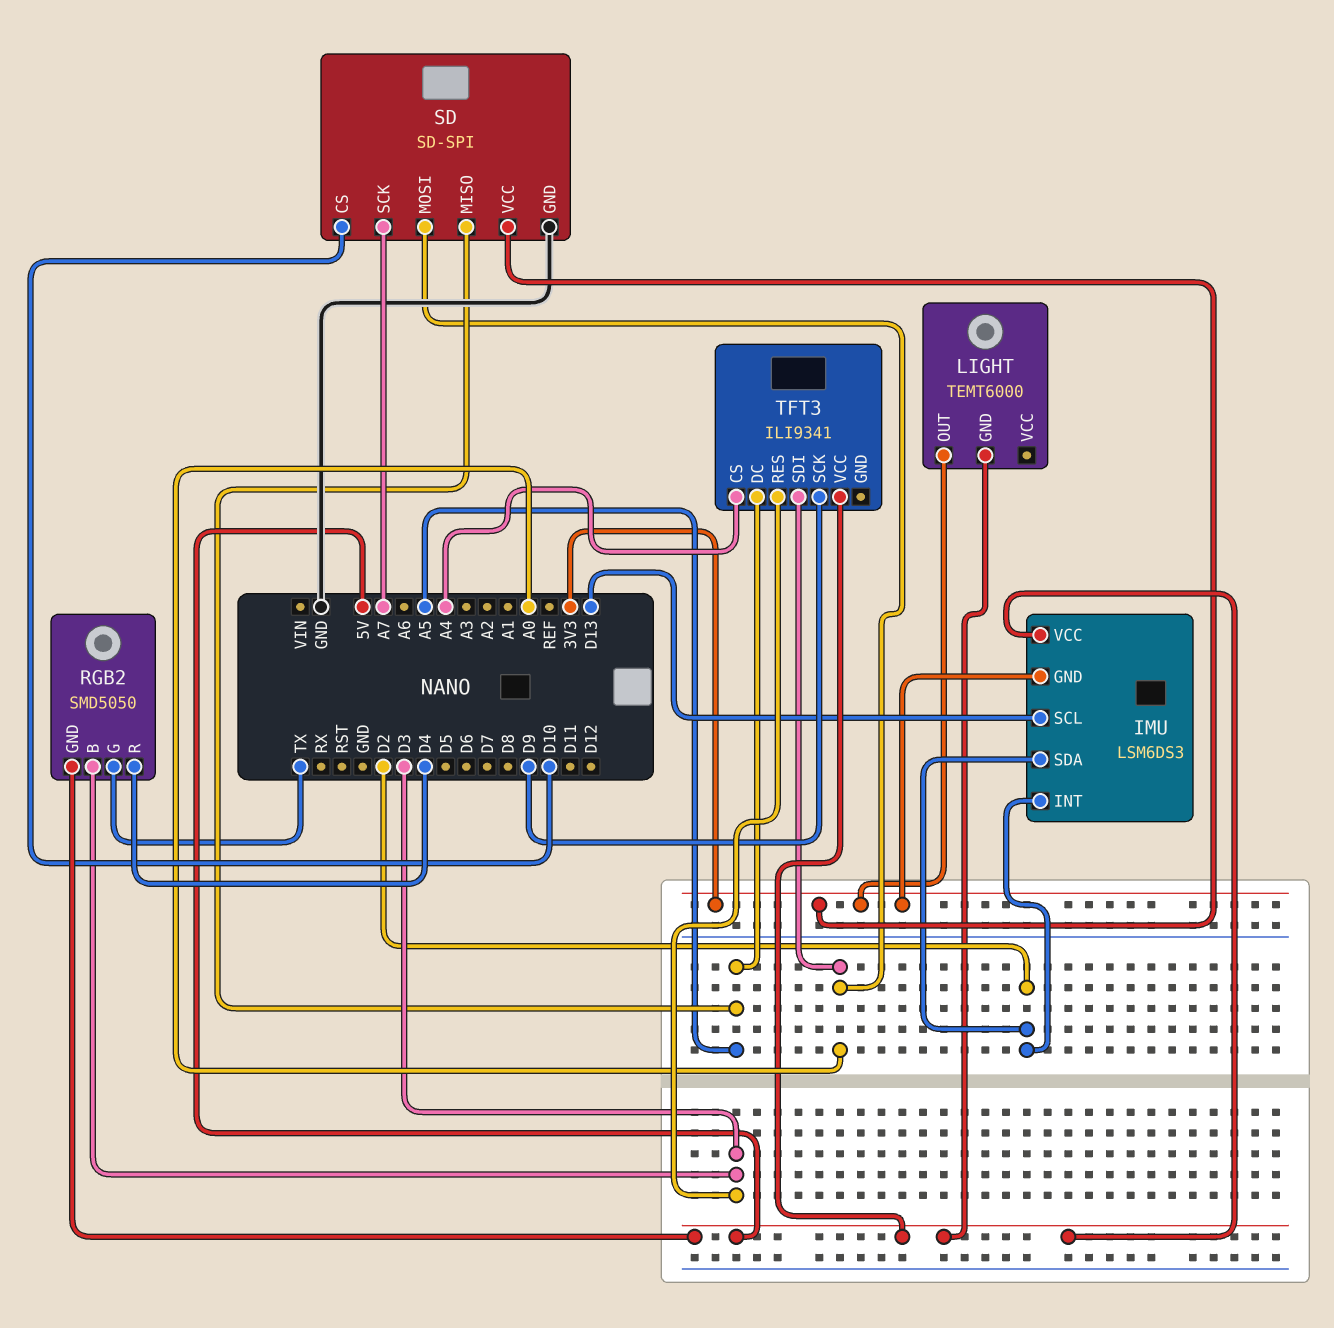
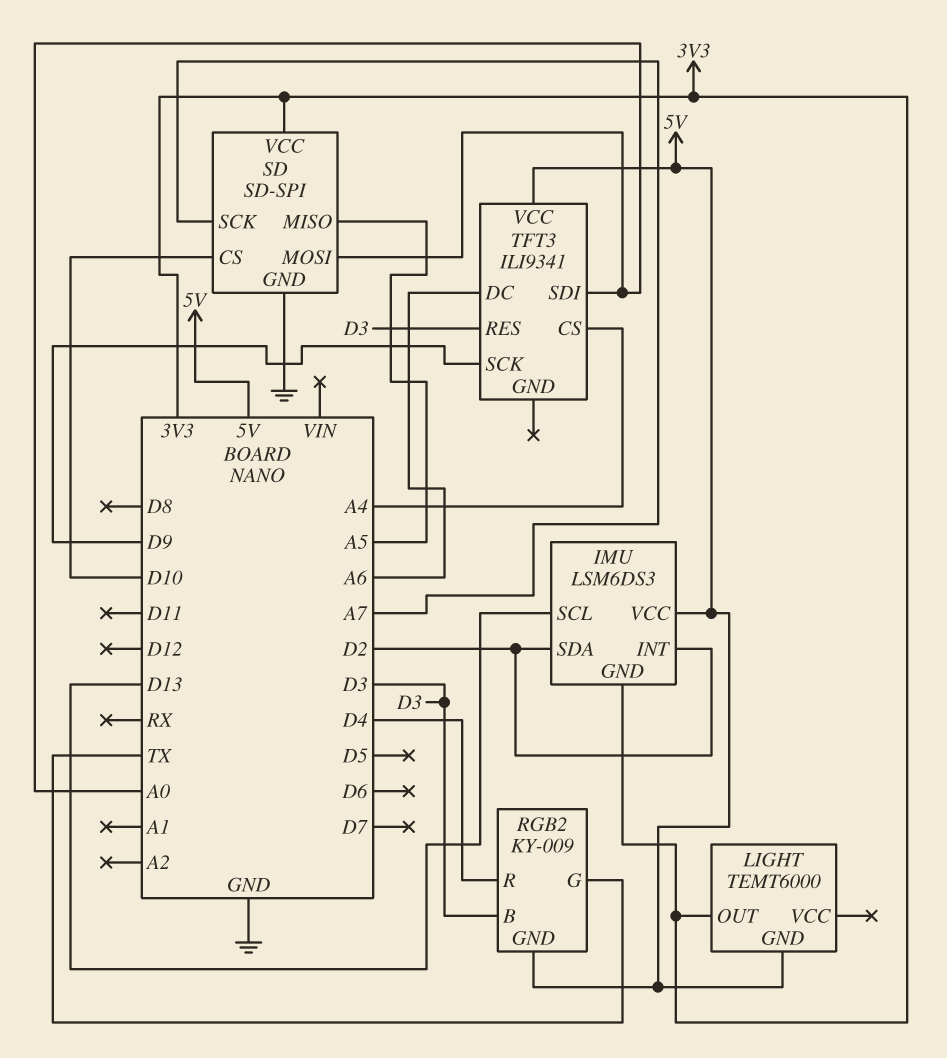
RGB2: SMD5050 -> KY-009
TFT3 pin DC: A5 -> A6

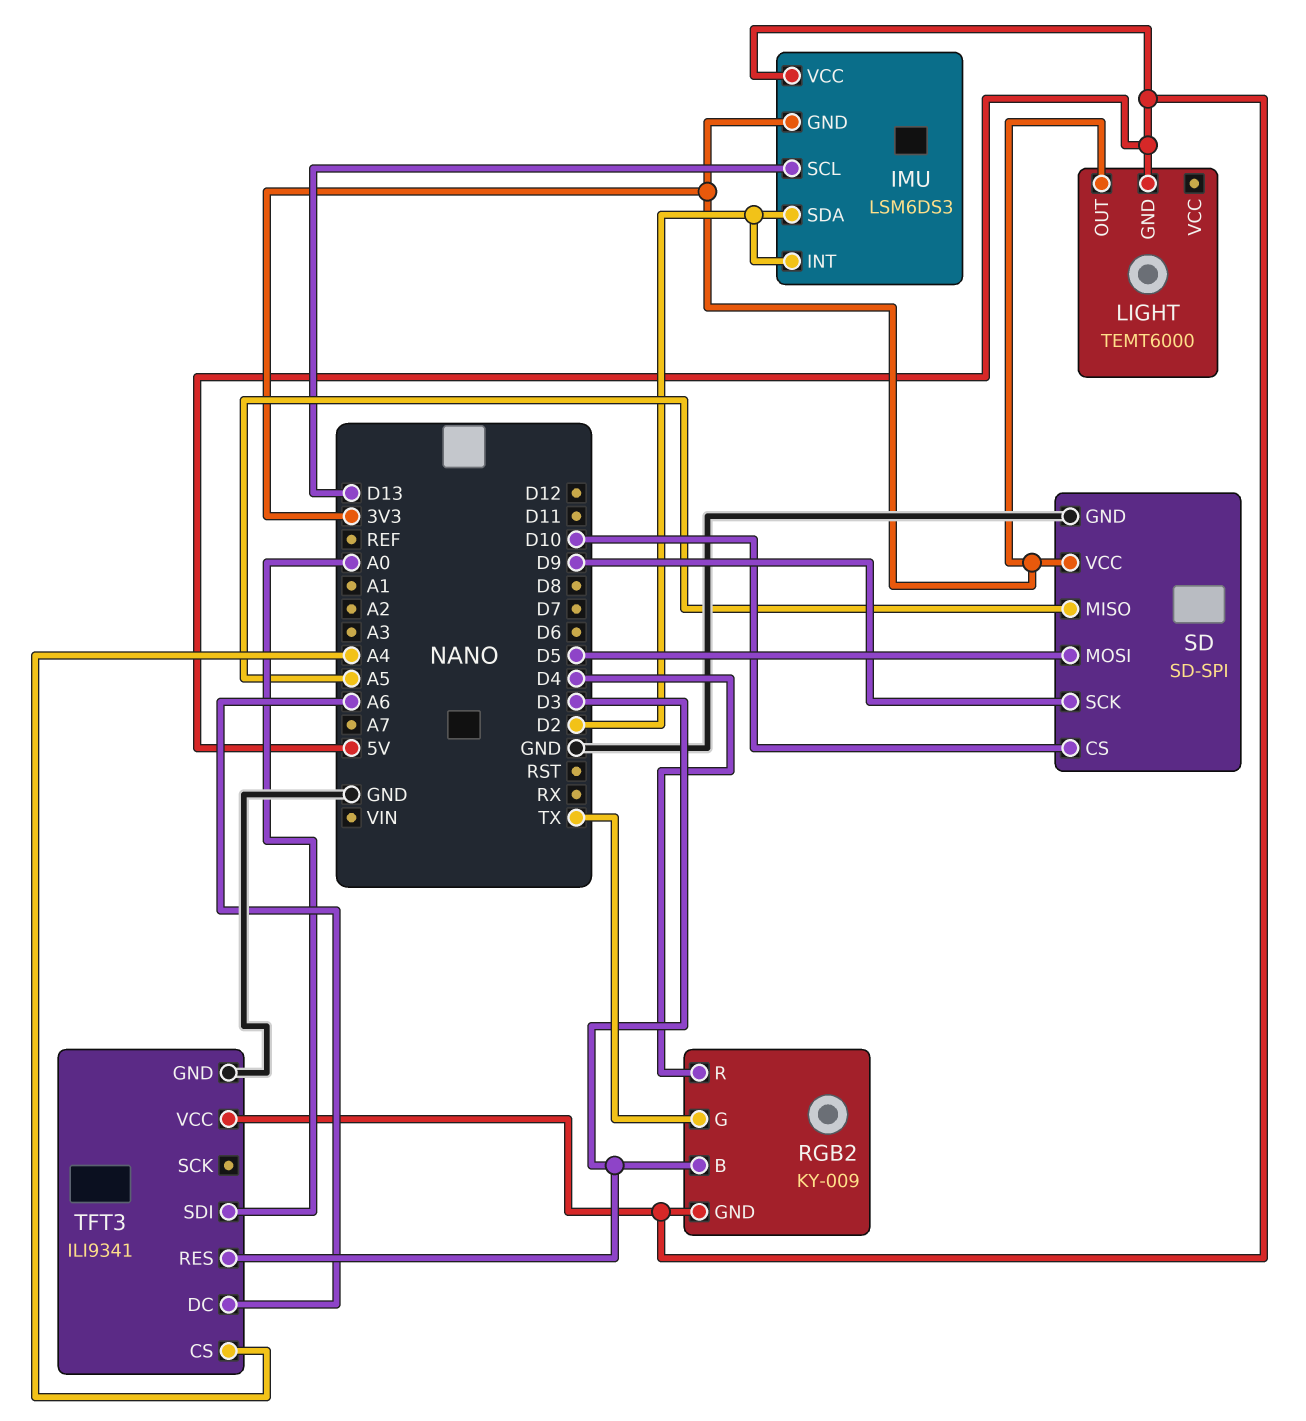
SD pin MOSI: A0 -> D5
SD pin SCK: A7 -> D9
TFT3 pin GND: none -> GND
TFT3 pin SCK: D9 -> none

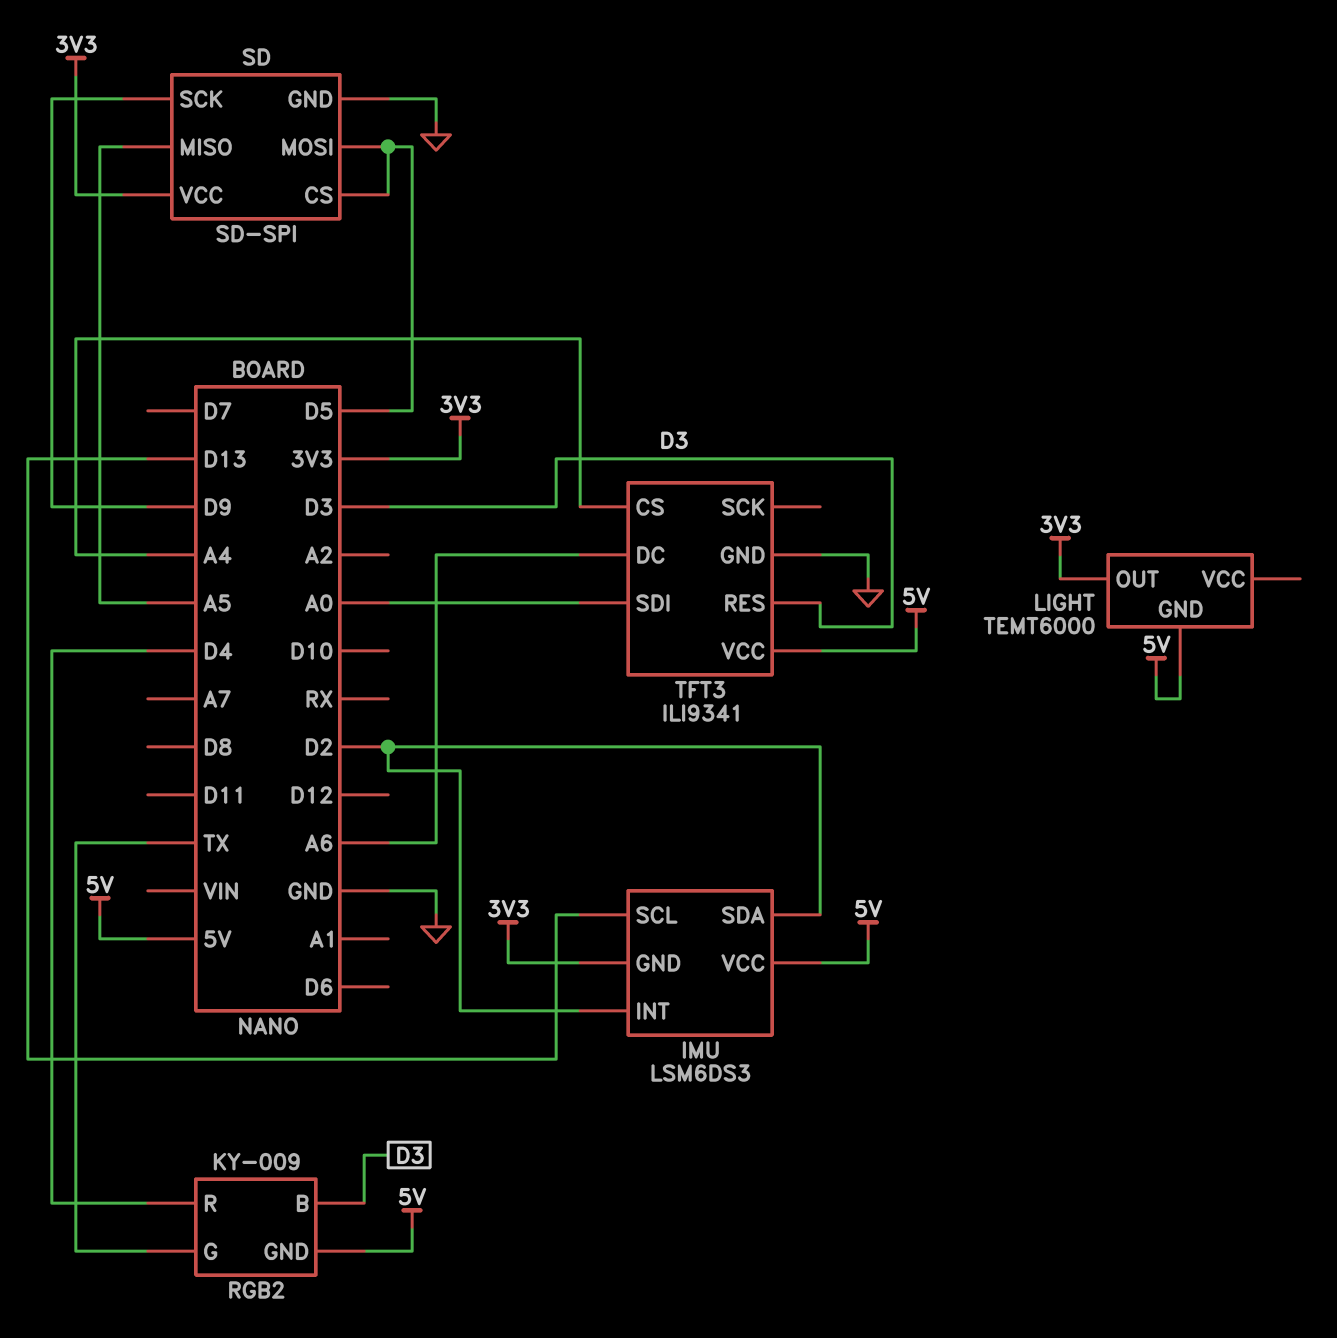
SD pin CS: D10 -> D5

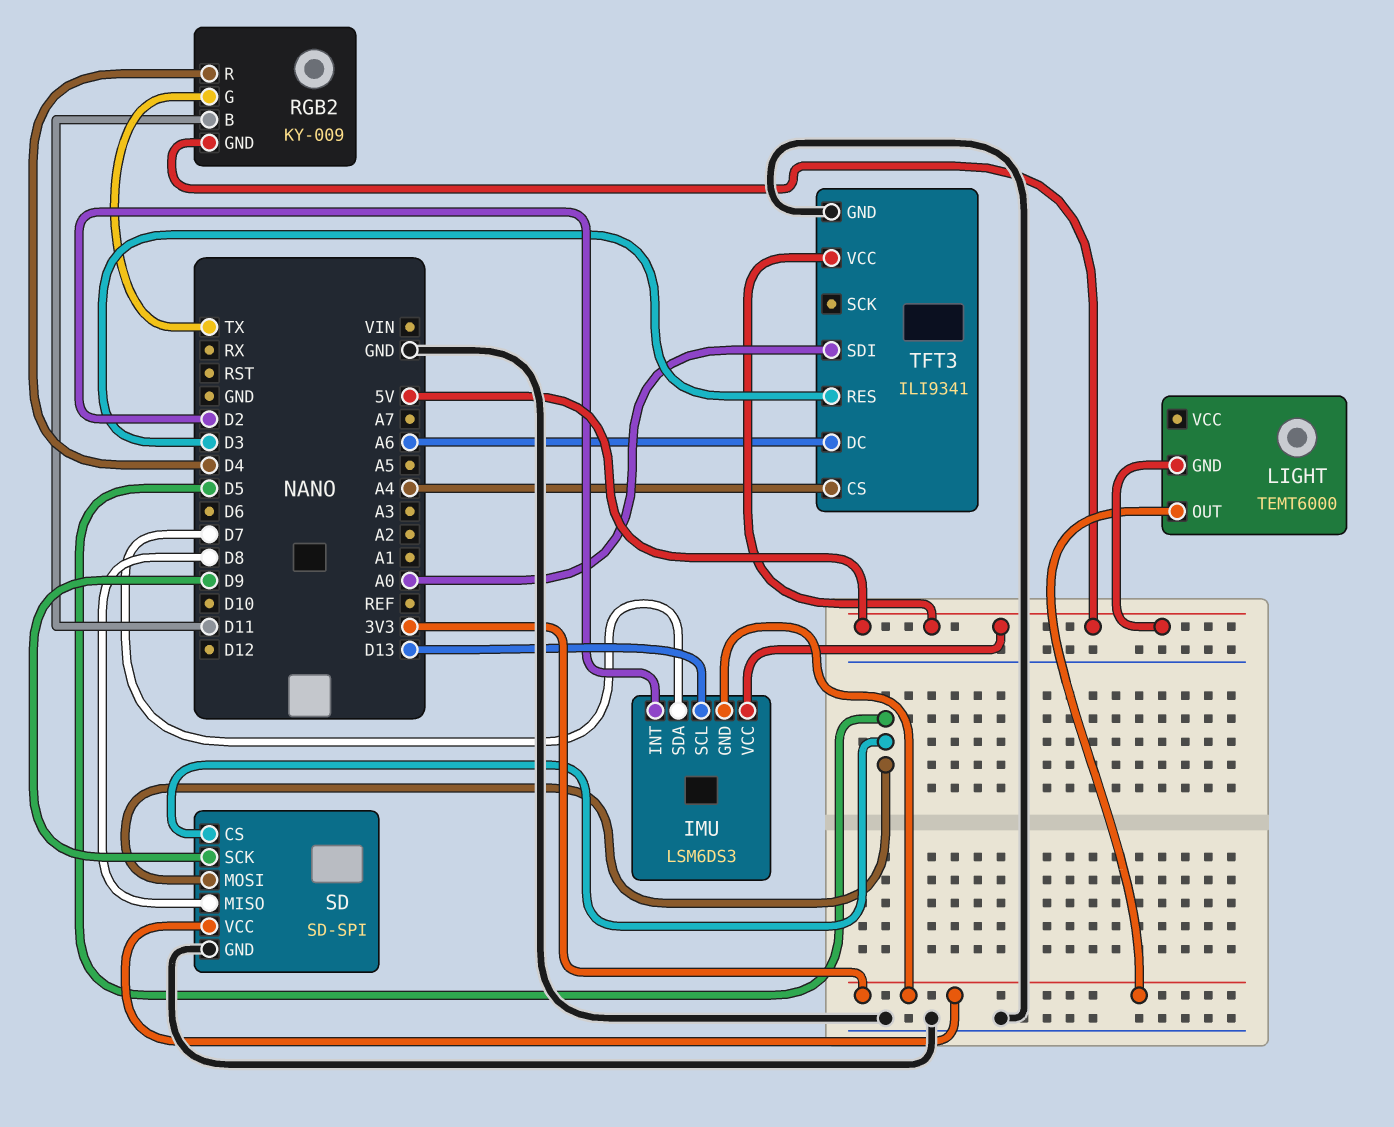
IMU pin SDA: D2 -> D7
RGB2 pin B: D3 -> D11
SD pin MISO: A5 -> D8

